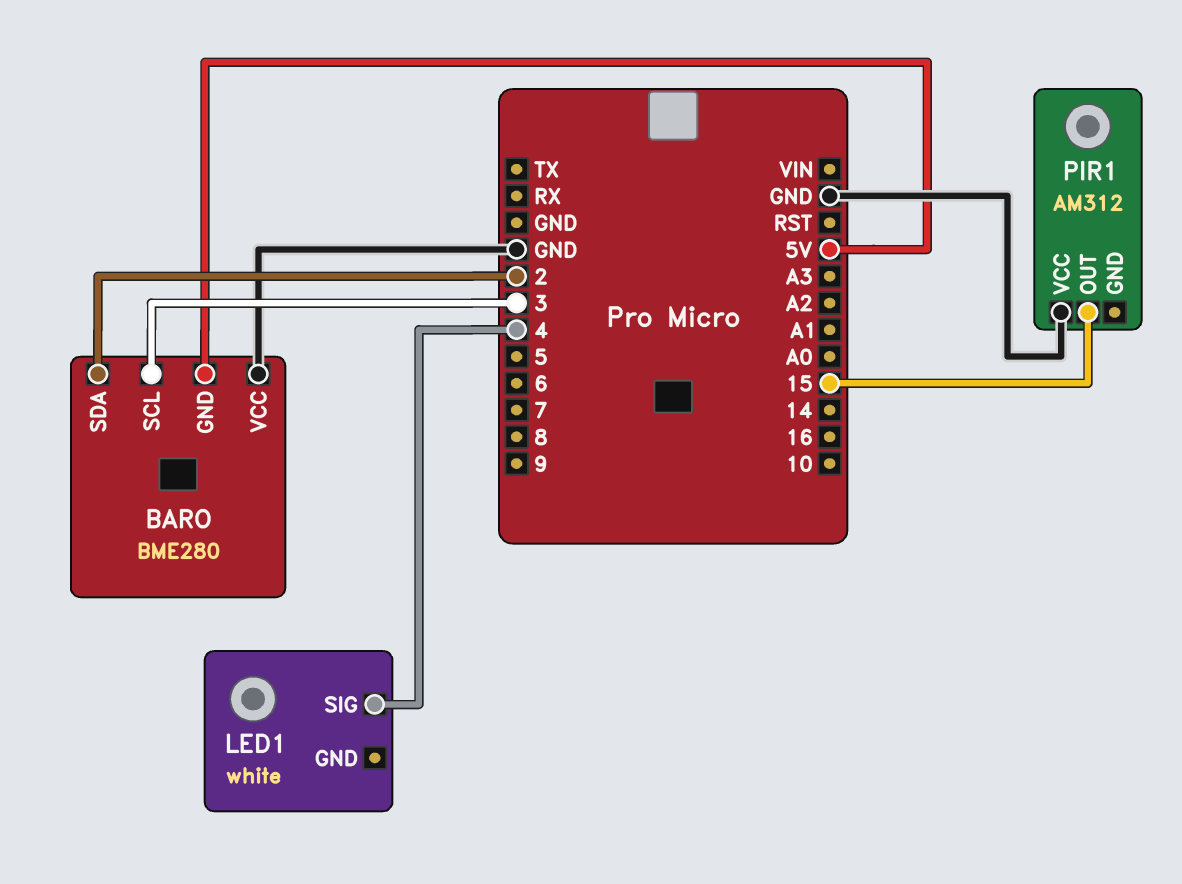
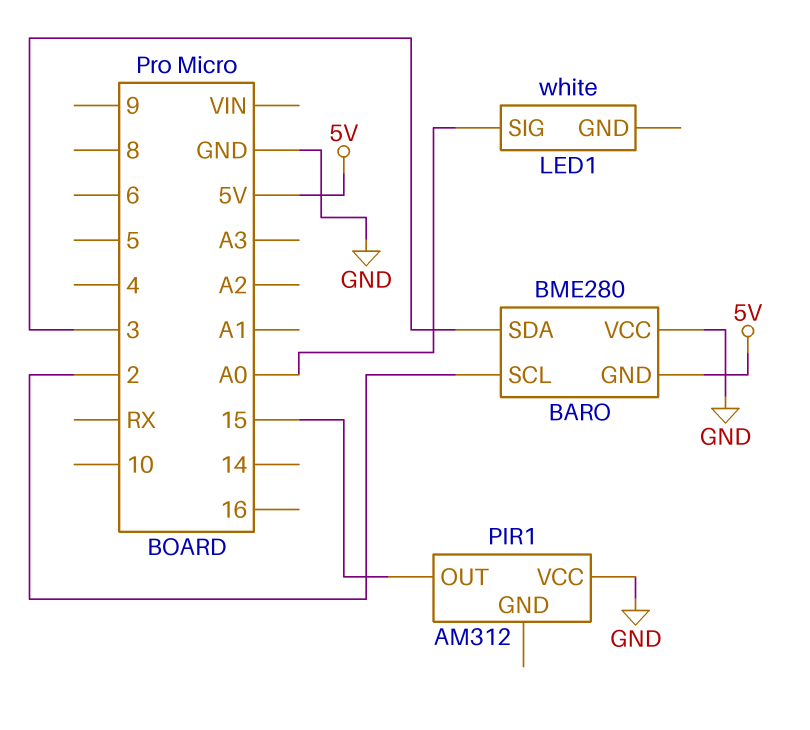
BARO pin SCL: 3 -> 2
BARO pin SDA: 2 -> 3
LED1 pin SIG: 4 -> A0

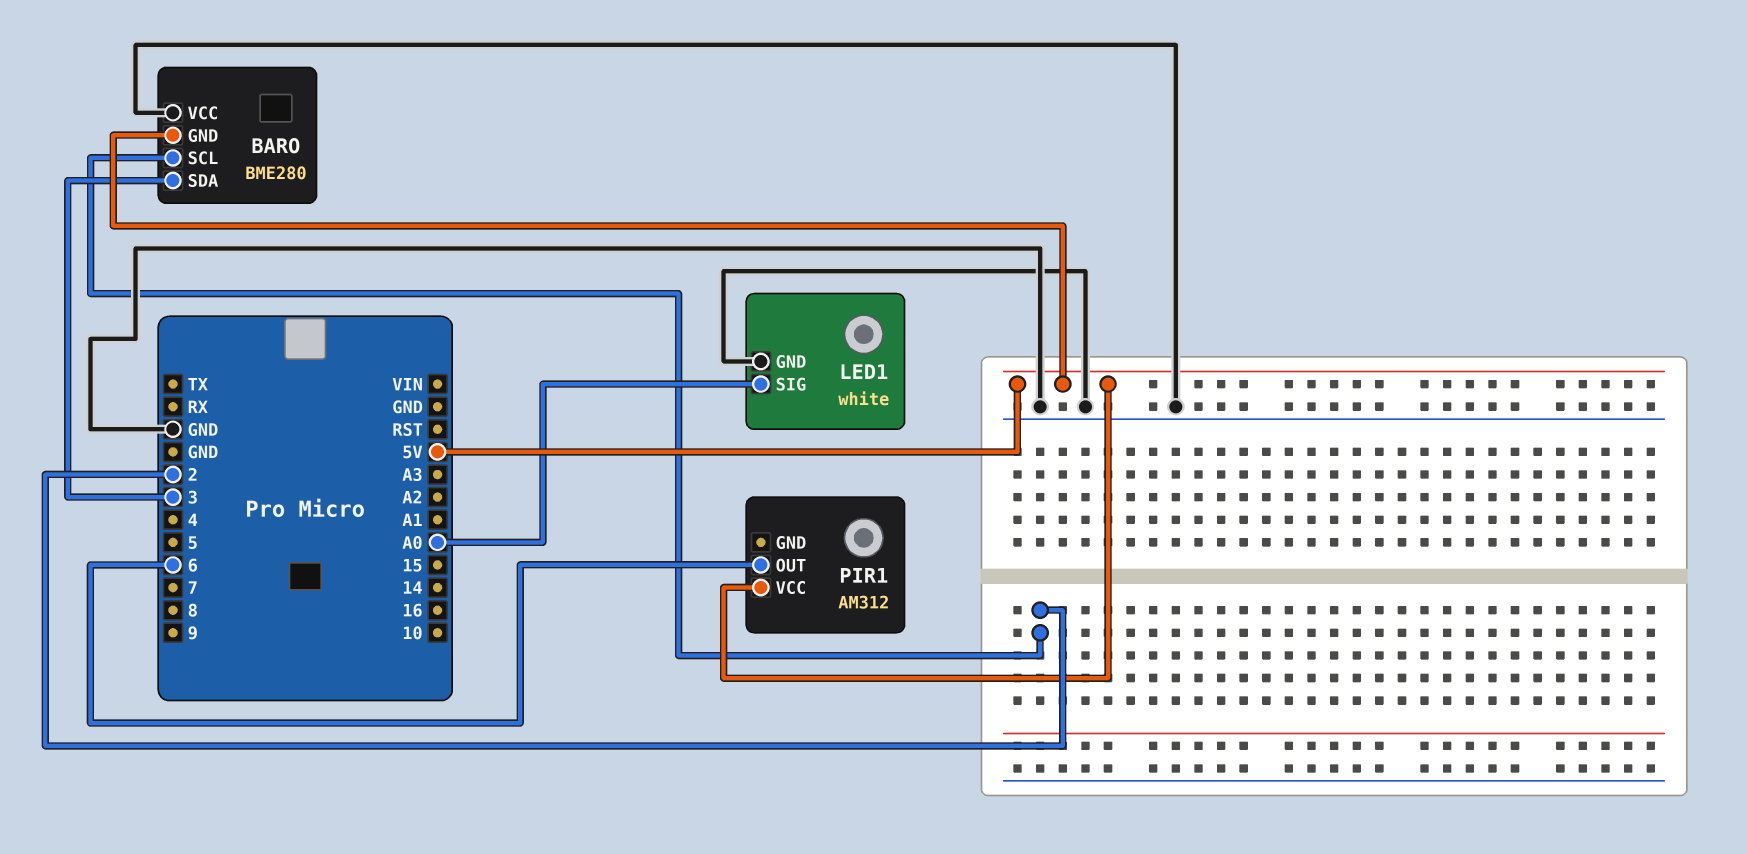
LED1 pin GND: none -> GND
PIR1 pin OUT: 15 -> 6
PIR1 pin VCC: GND -> 5V

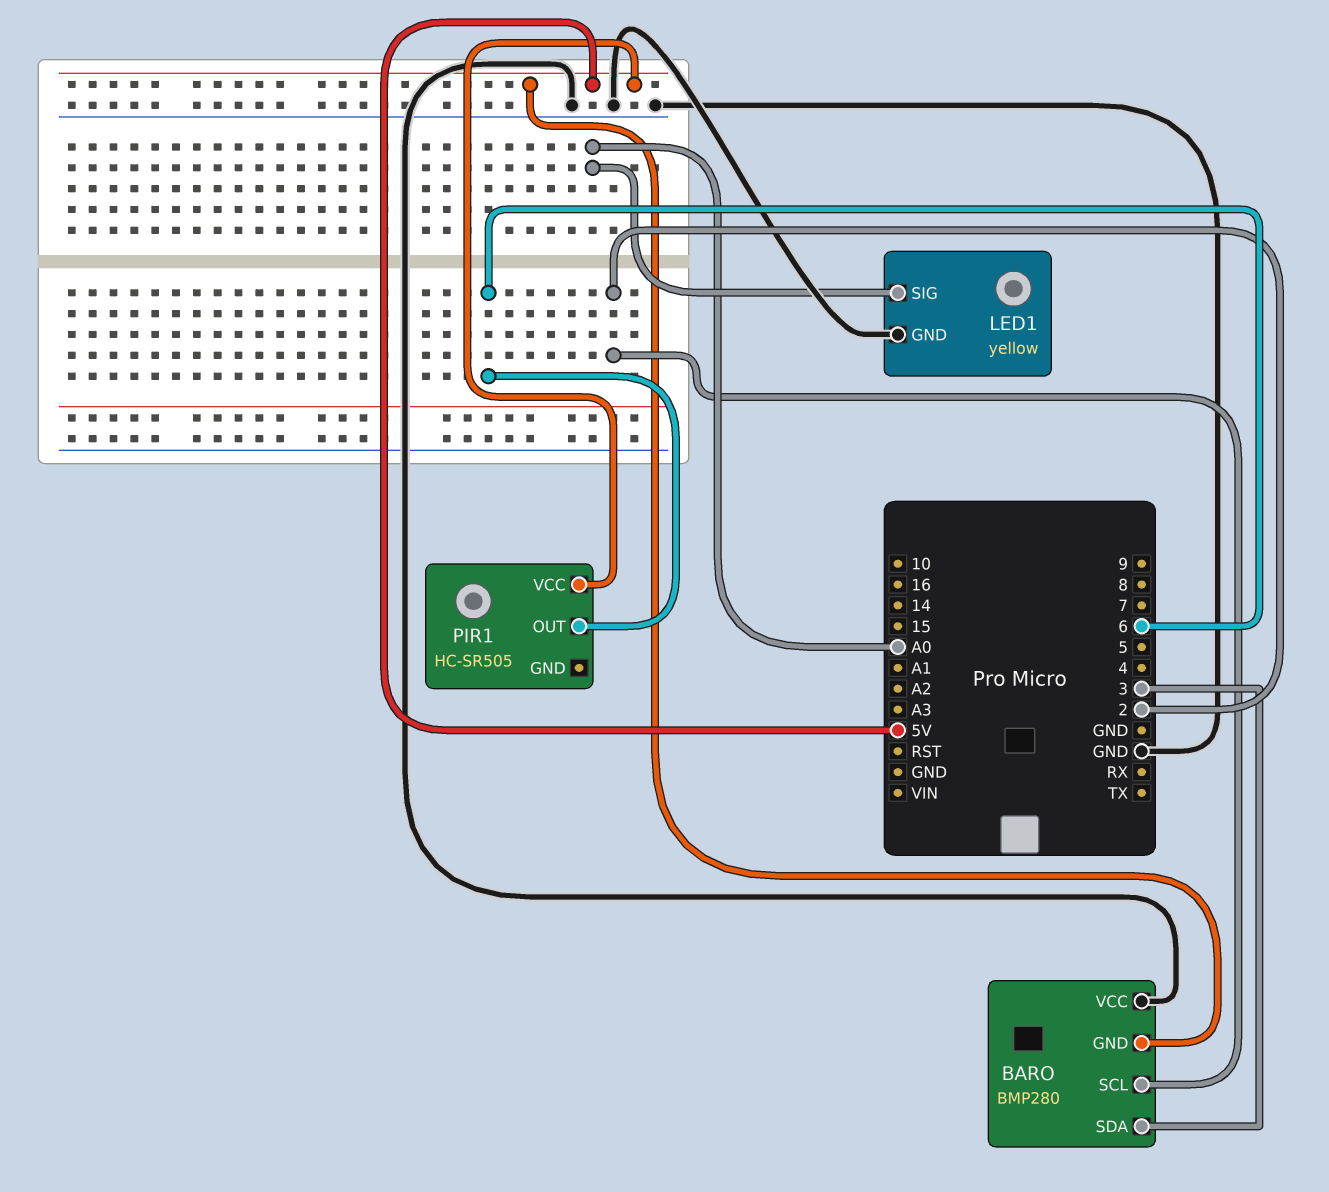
BARO: BME280 -> BMP280
LED1: white -> yellow
PIR1: AM312 -> HC-SR505

